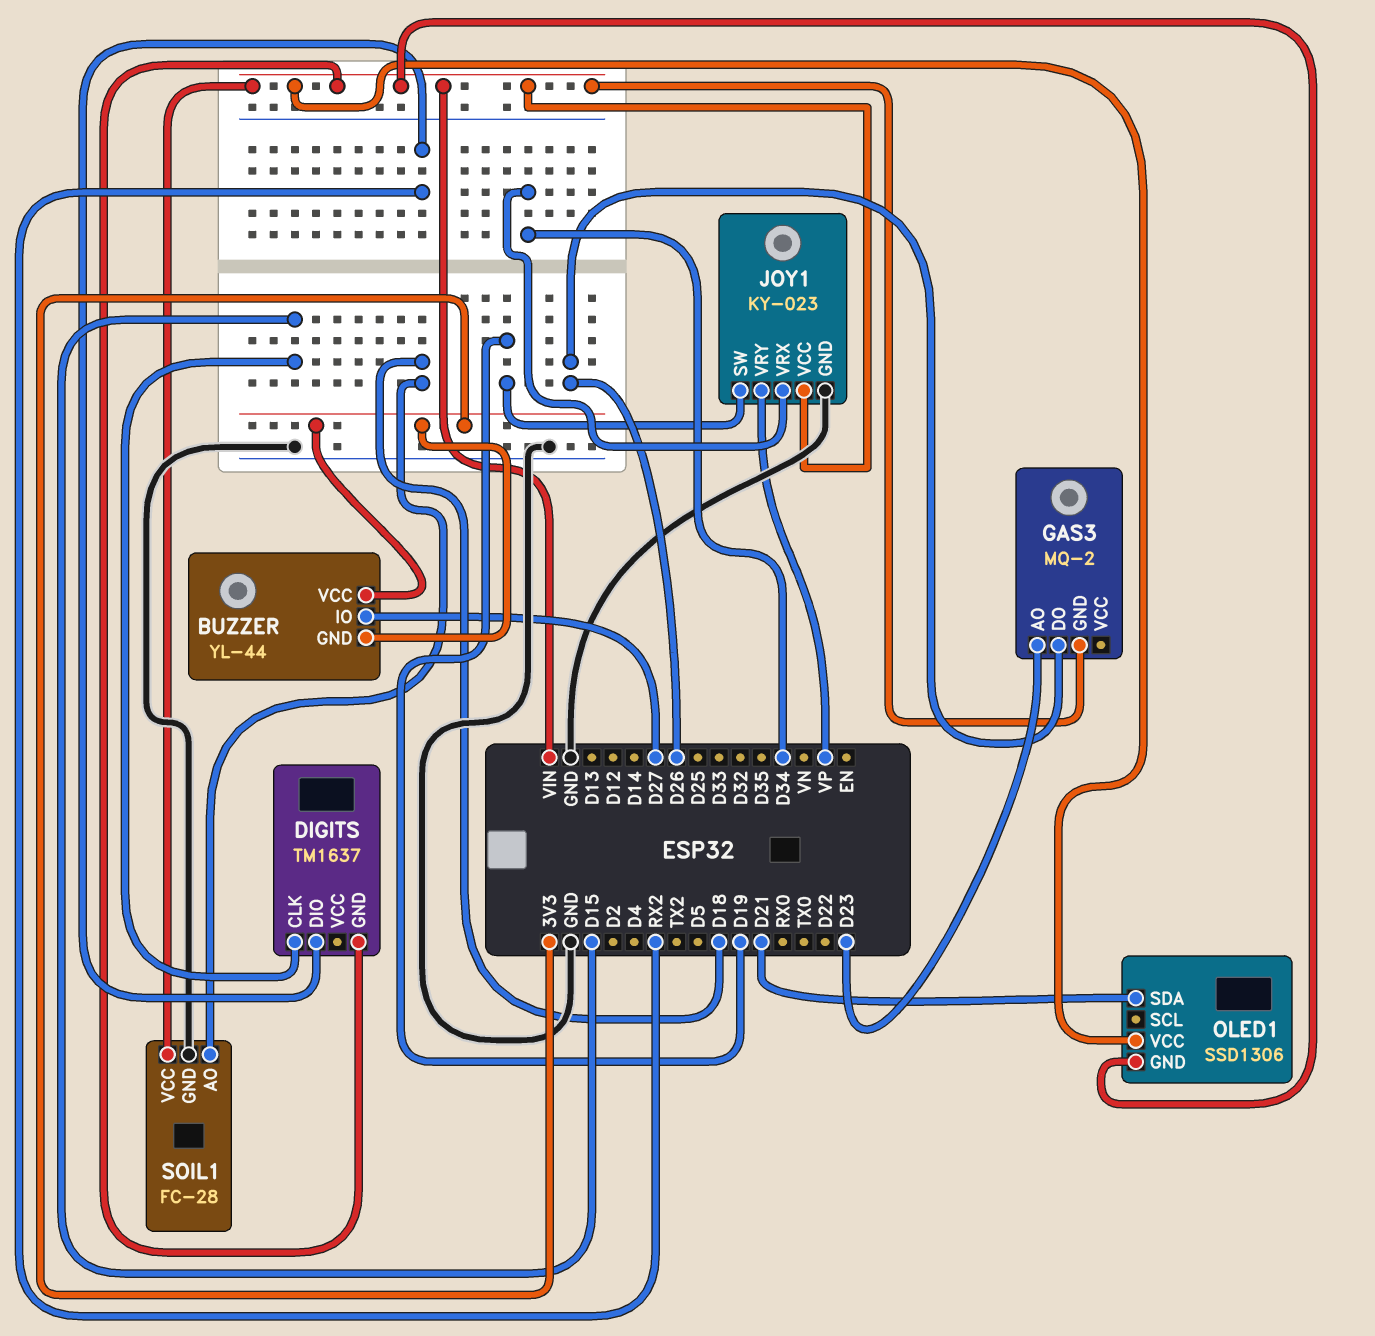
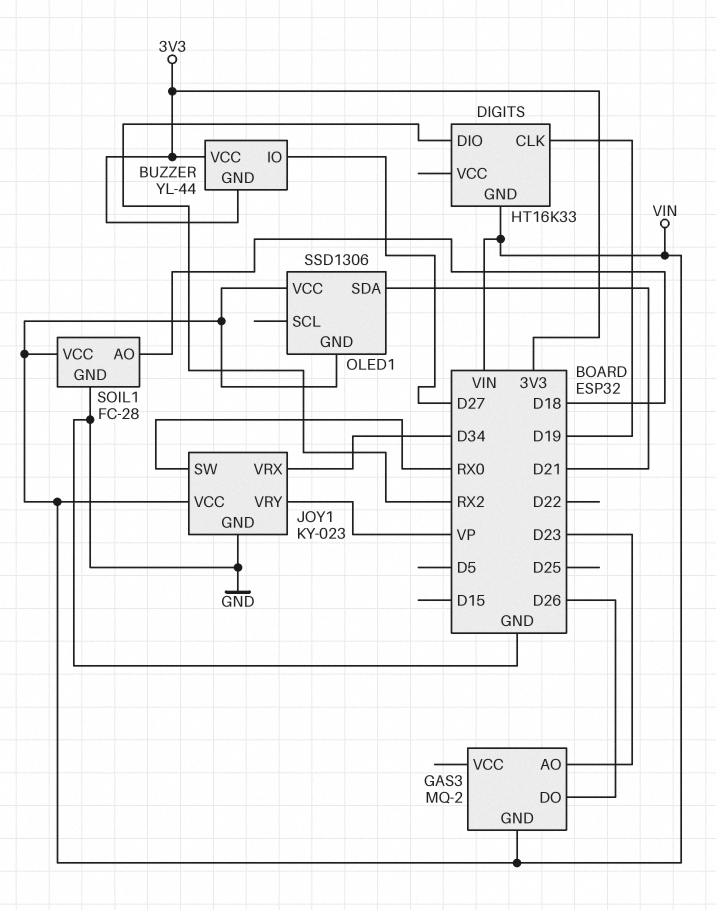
DIGITS: TM1637 -> HT16K33
DIGITS pin CLK: D15 -> D19
JOY1 pin SW: D19 -> RX0

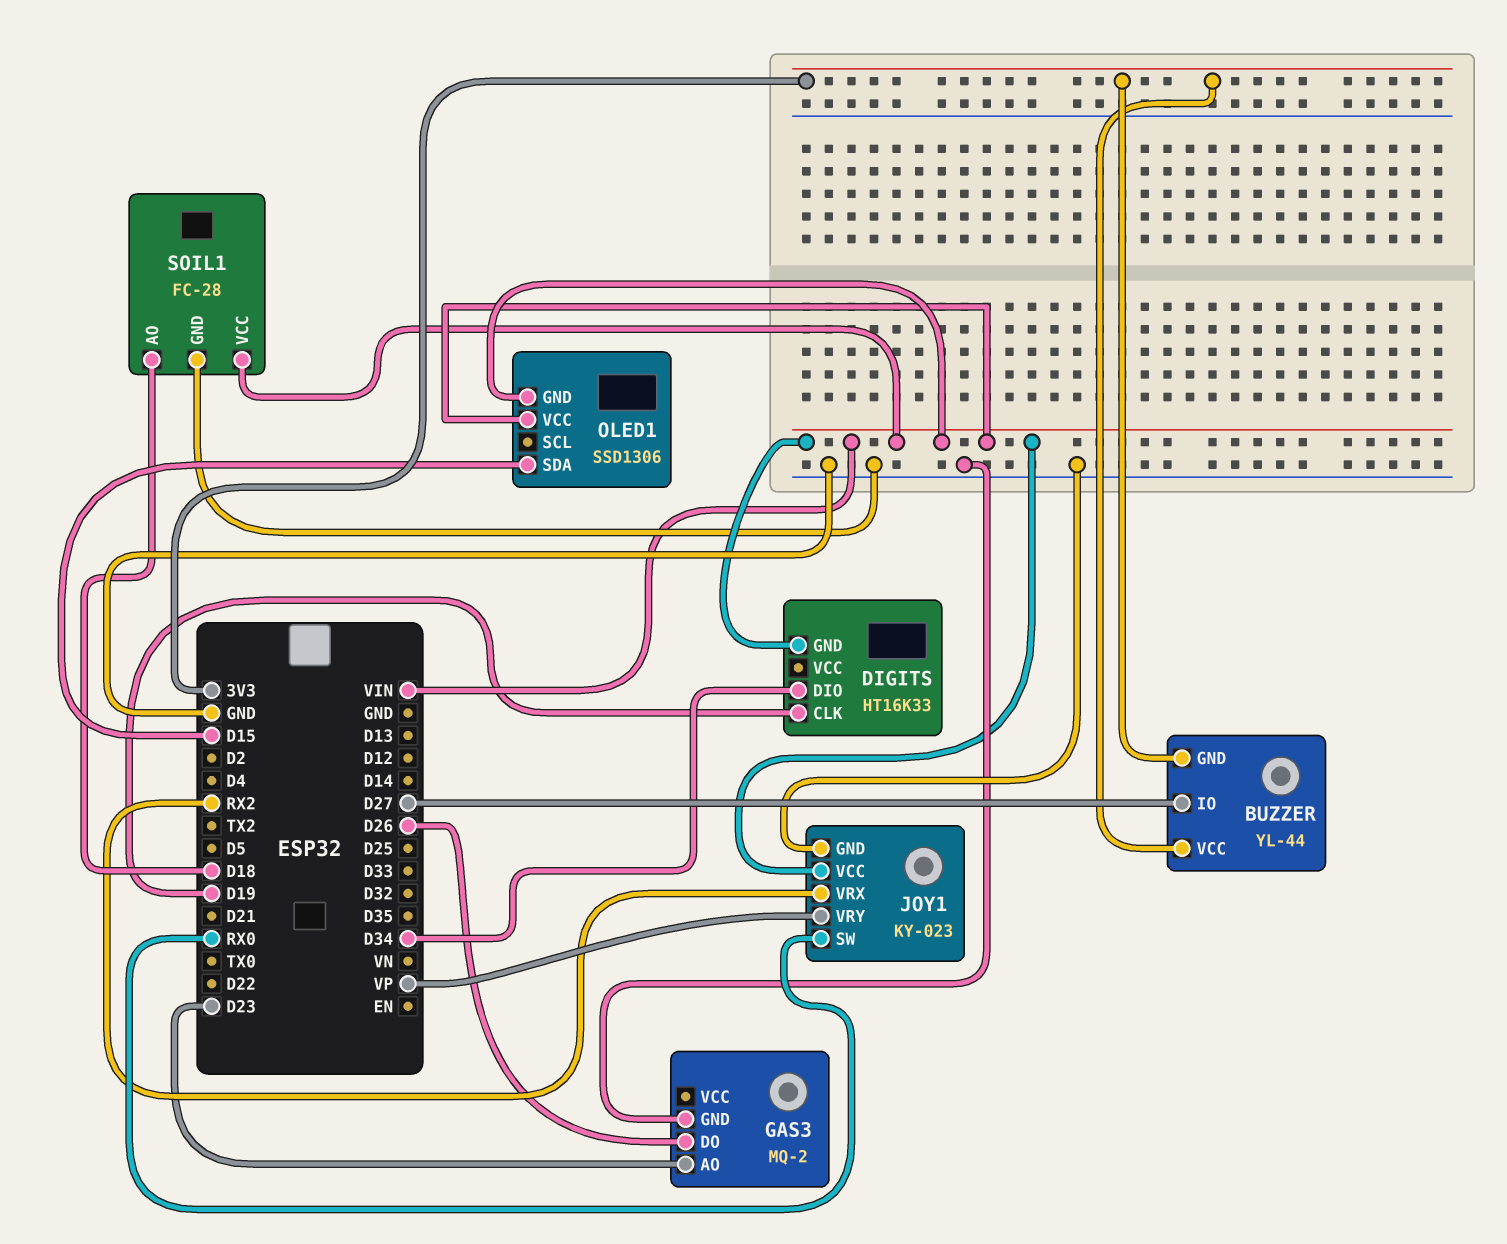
DIGITS pin DIO: RX2 -> D34
GAS3 pin GND: VIN -> GND
JOY1 pin VRX: D34 -> RX2
OLED1 pin SDA: D21 -> D15

